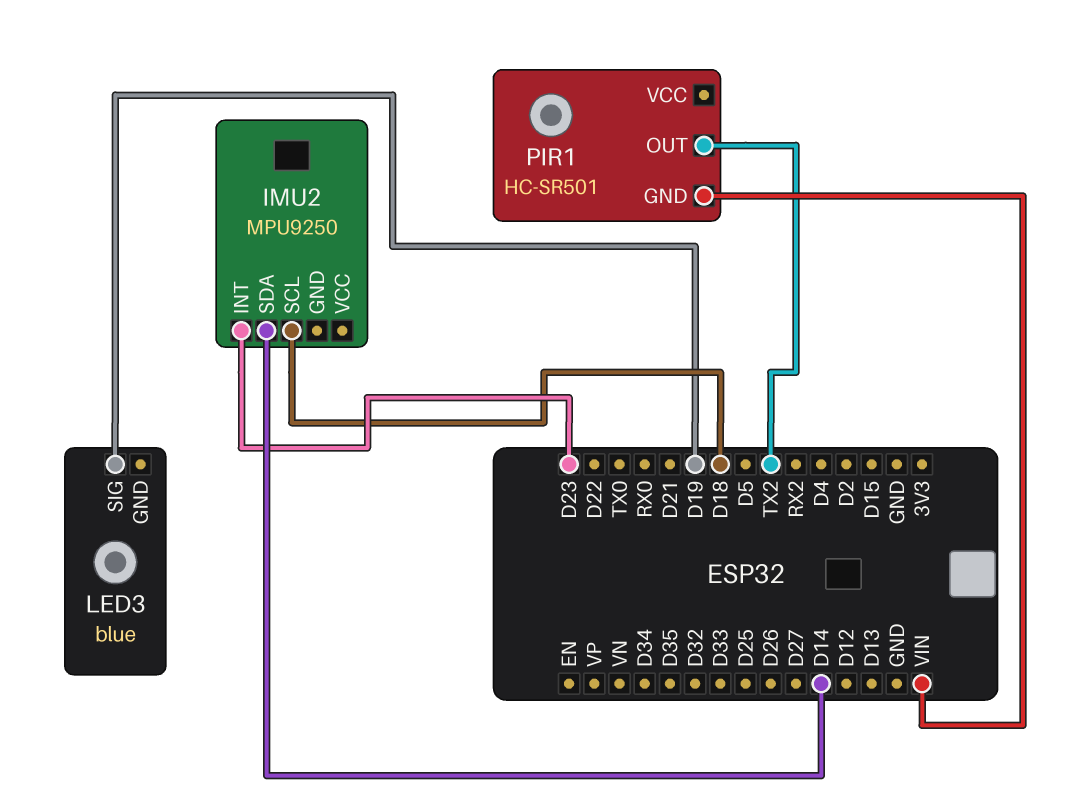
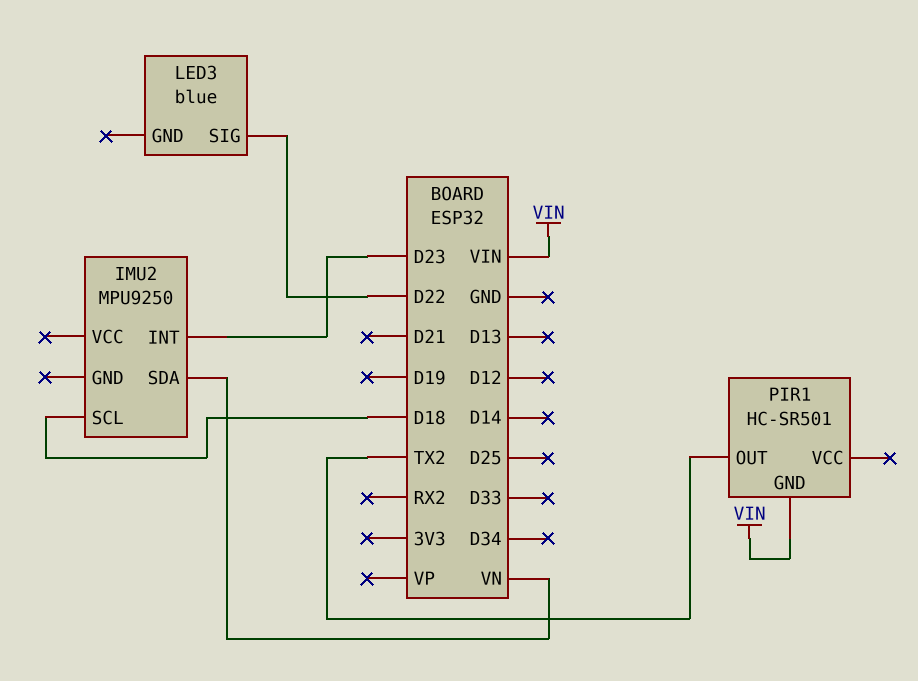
IMU2 pin SDA: D14 -> VN
LED3 pin SIG: D19 -> D22

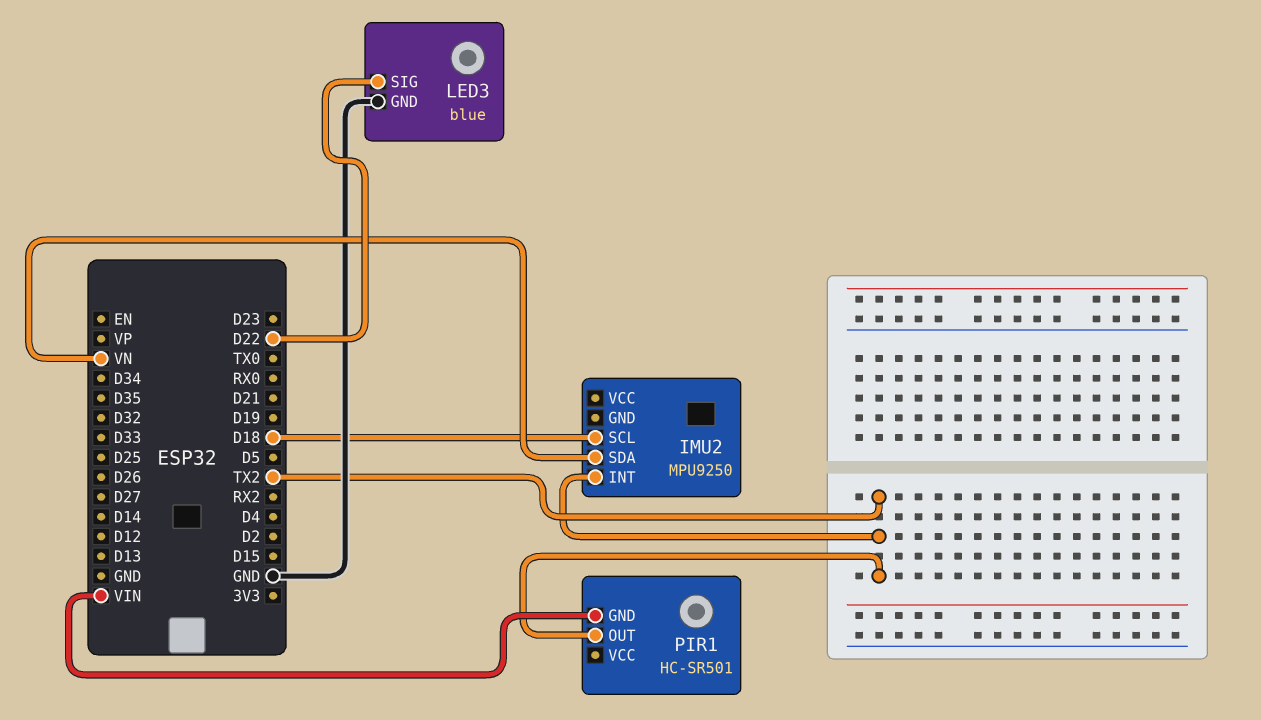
IMU2 pin INT: D23 -> TX2
LED3 pin GND: none -> GND

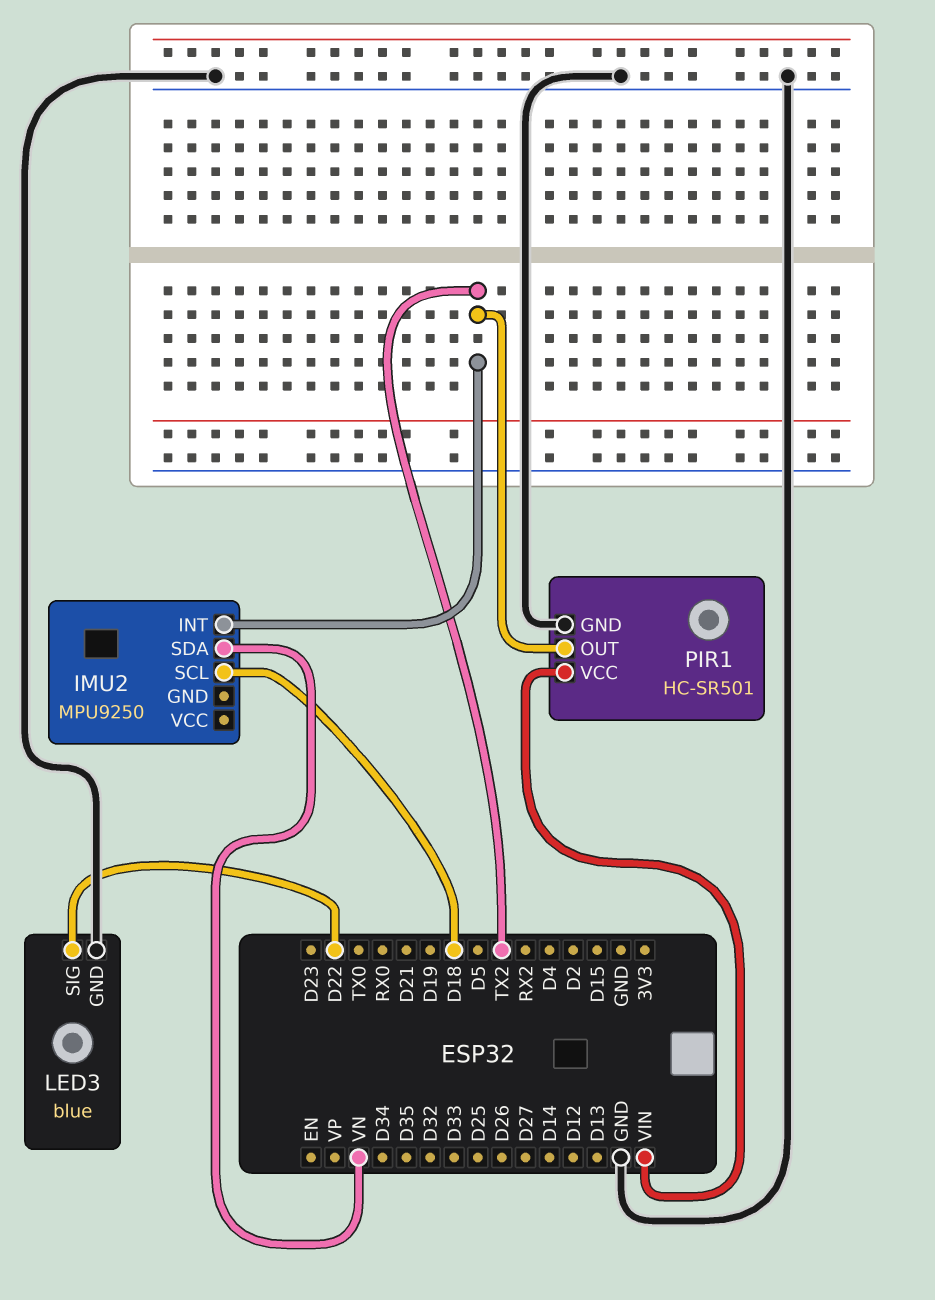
PIR1 pin GND: VIN -> GND
PIR1 pin VCC: none -> VIN

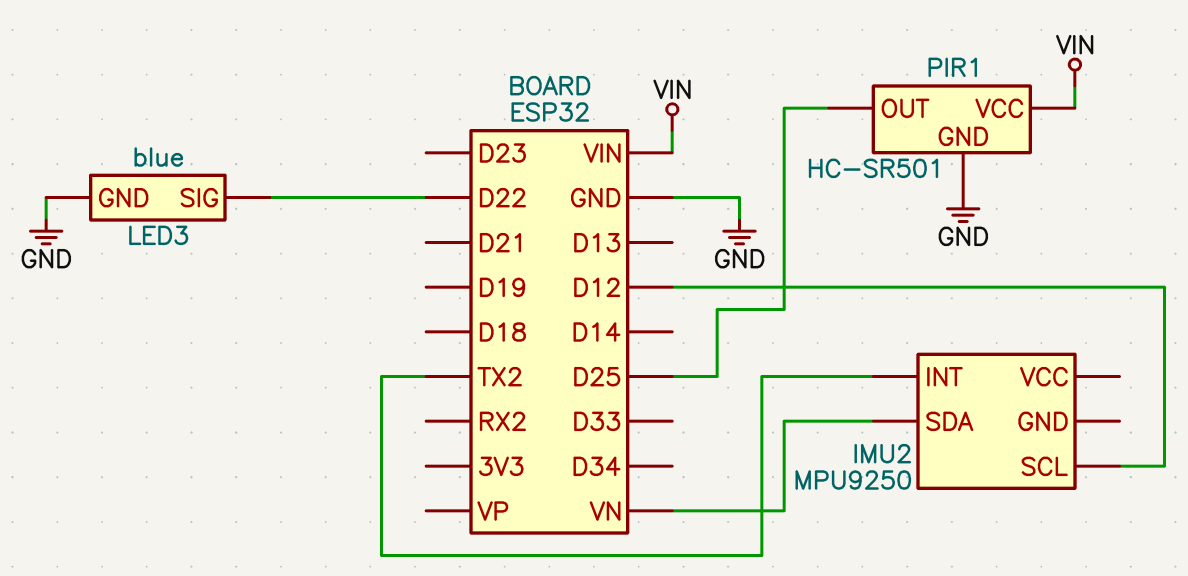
IMU2 pin SCL: D18 -> D12
PIR1 pin OUT: TX2 -> D25

